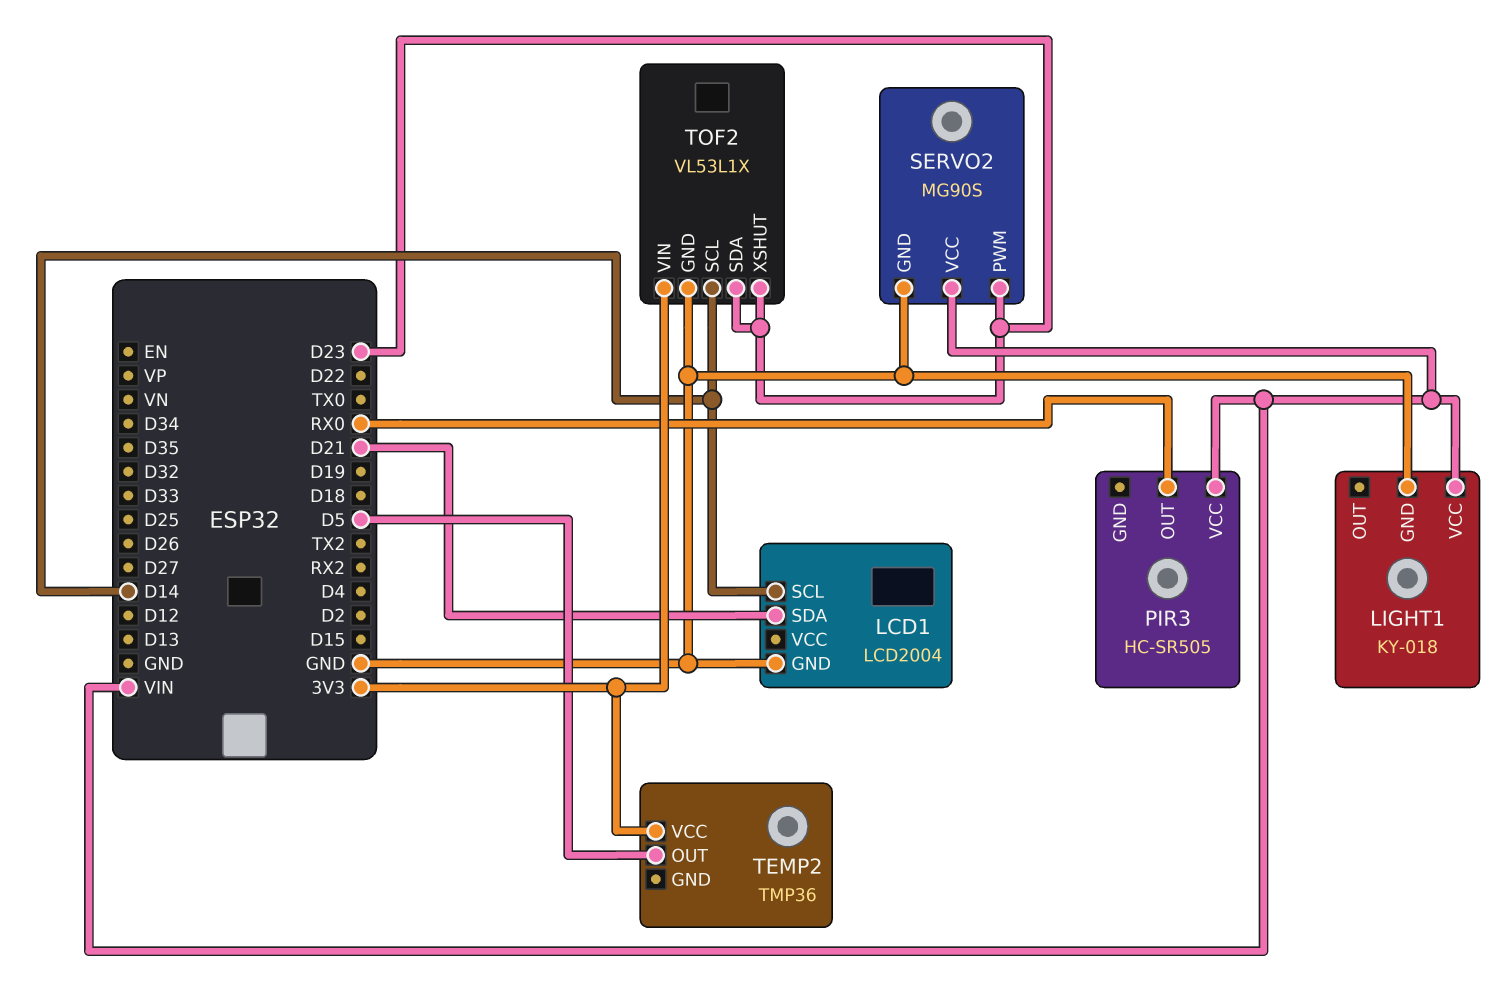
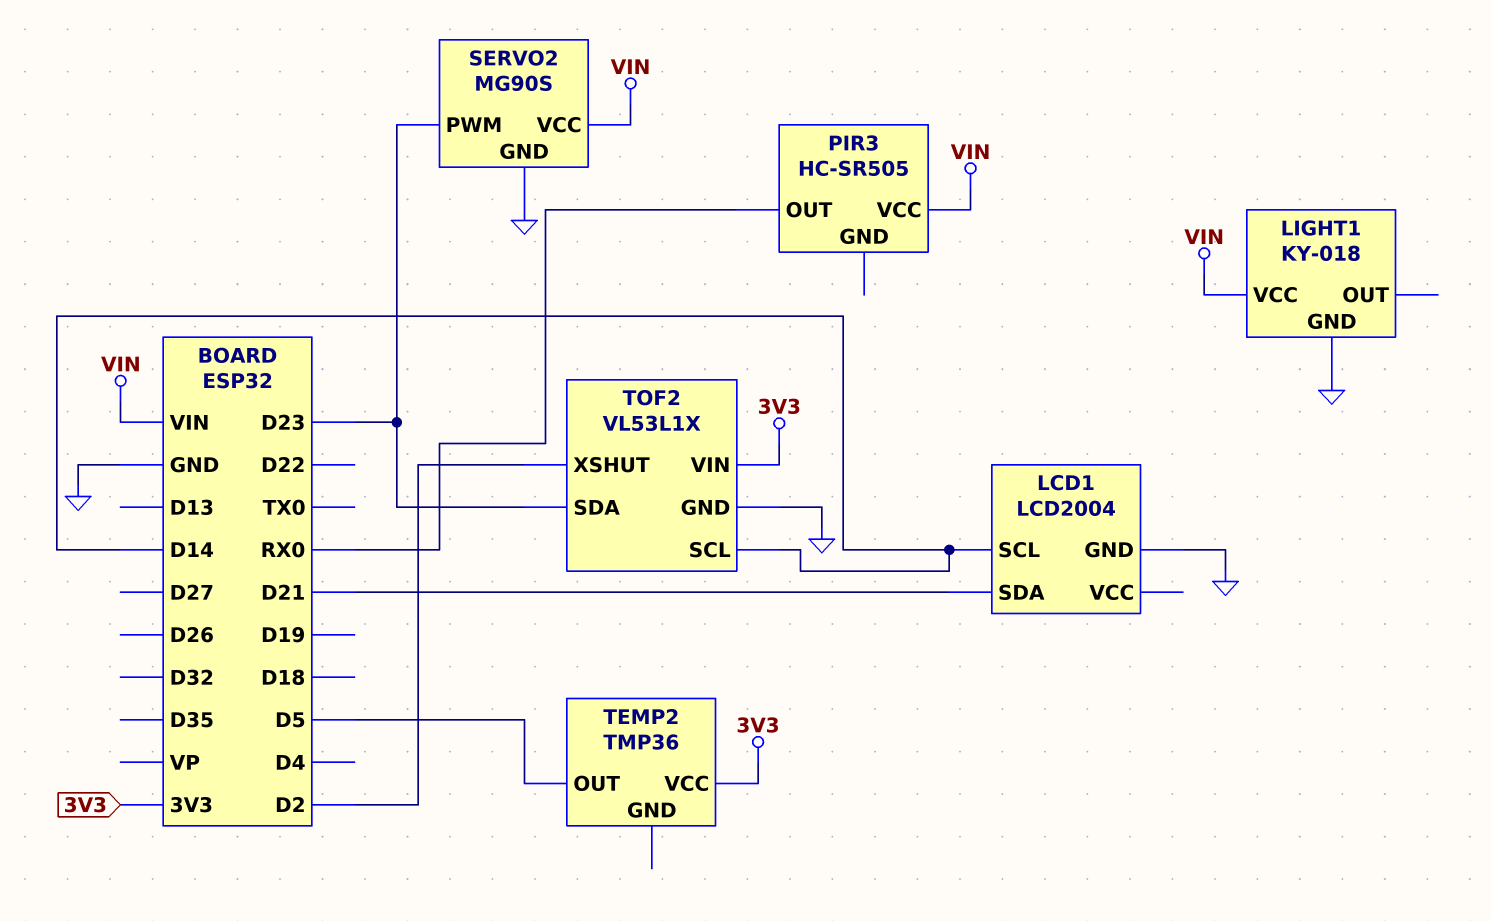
TOF2 pin XSHUT: D23 -> D2

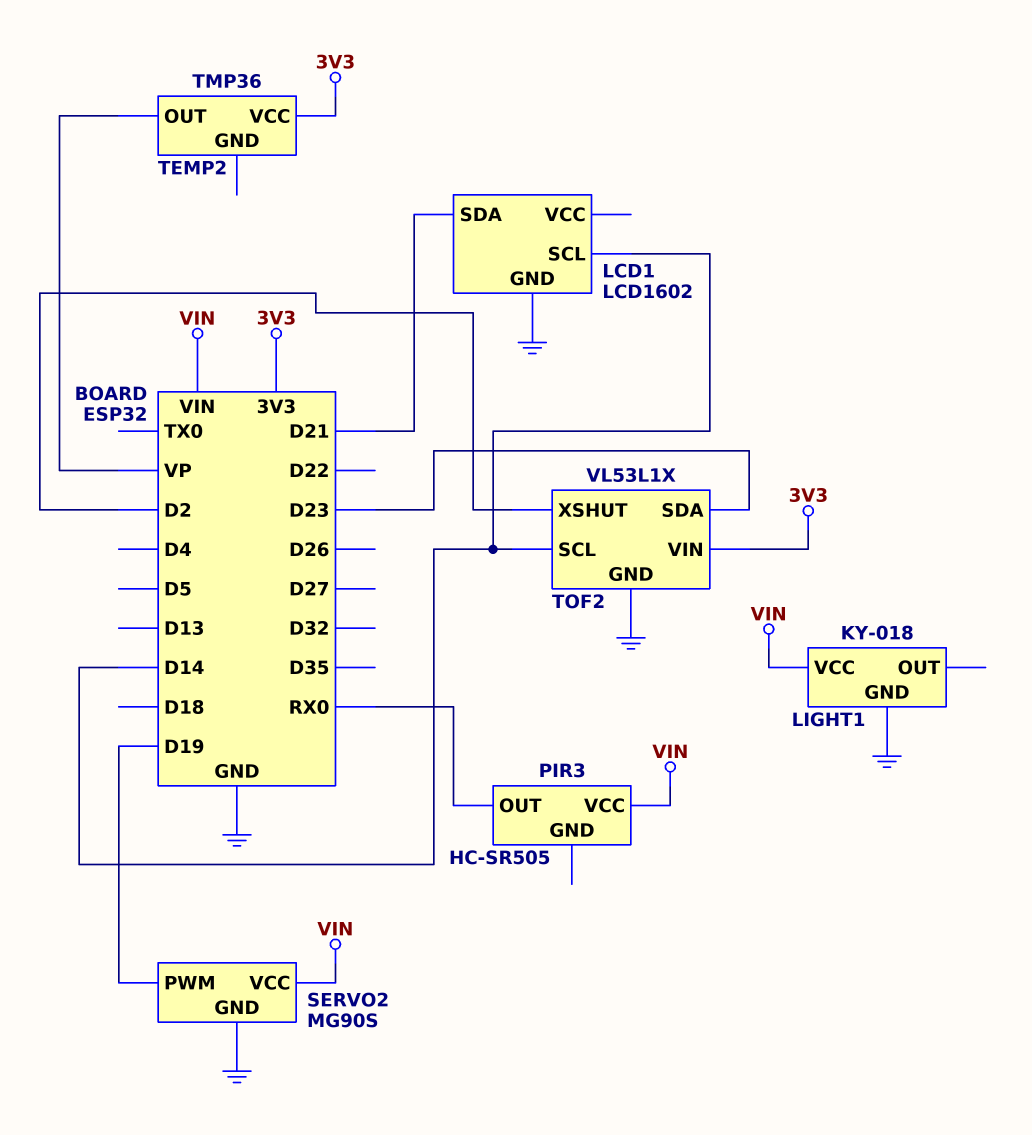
LCD1: LCD2004 -> LCD1602
SERVO2 pin PWM: D23 -> D19
TEMP2 pin OUT: D5 -> VP

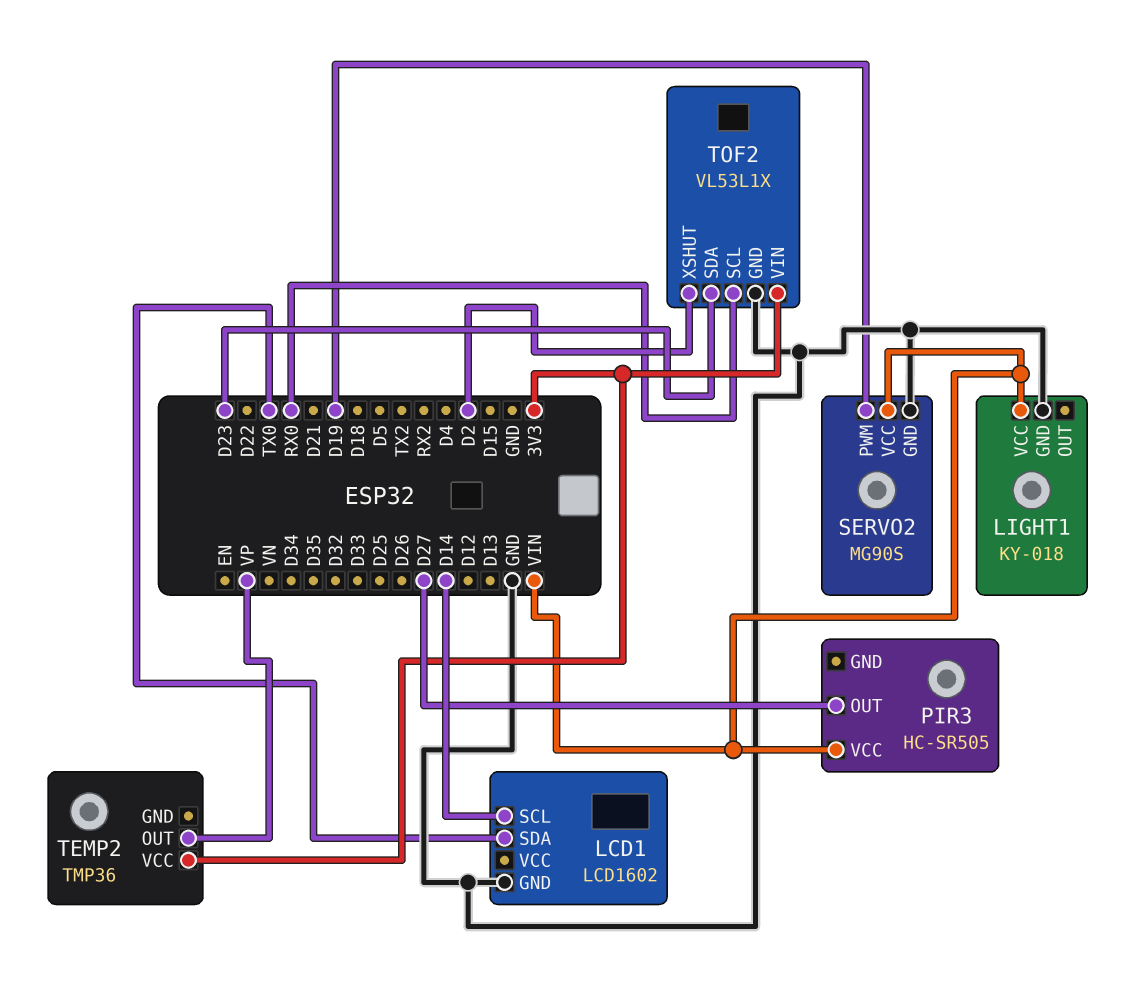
LCD1 pin SDA: D21 -> TX0
PIR3 pin OUT: RX0 -> D27
TOF2 pin SCL: D14 -> RX0

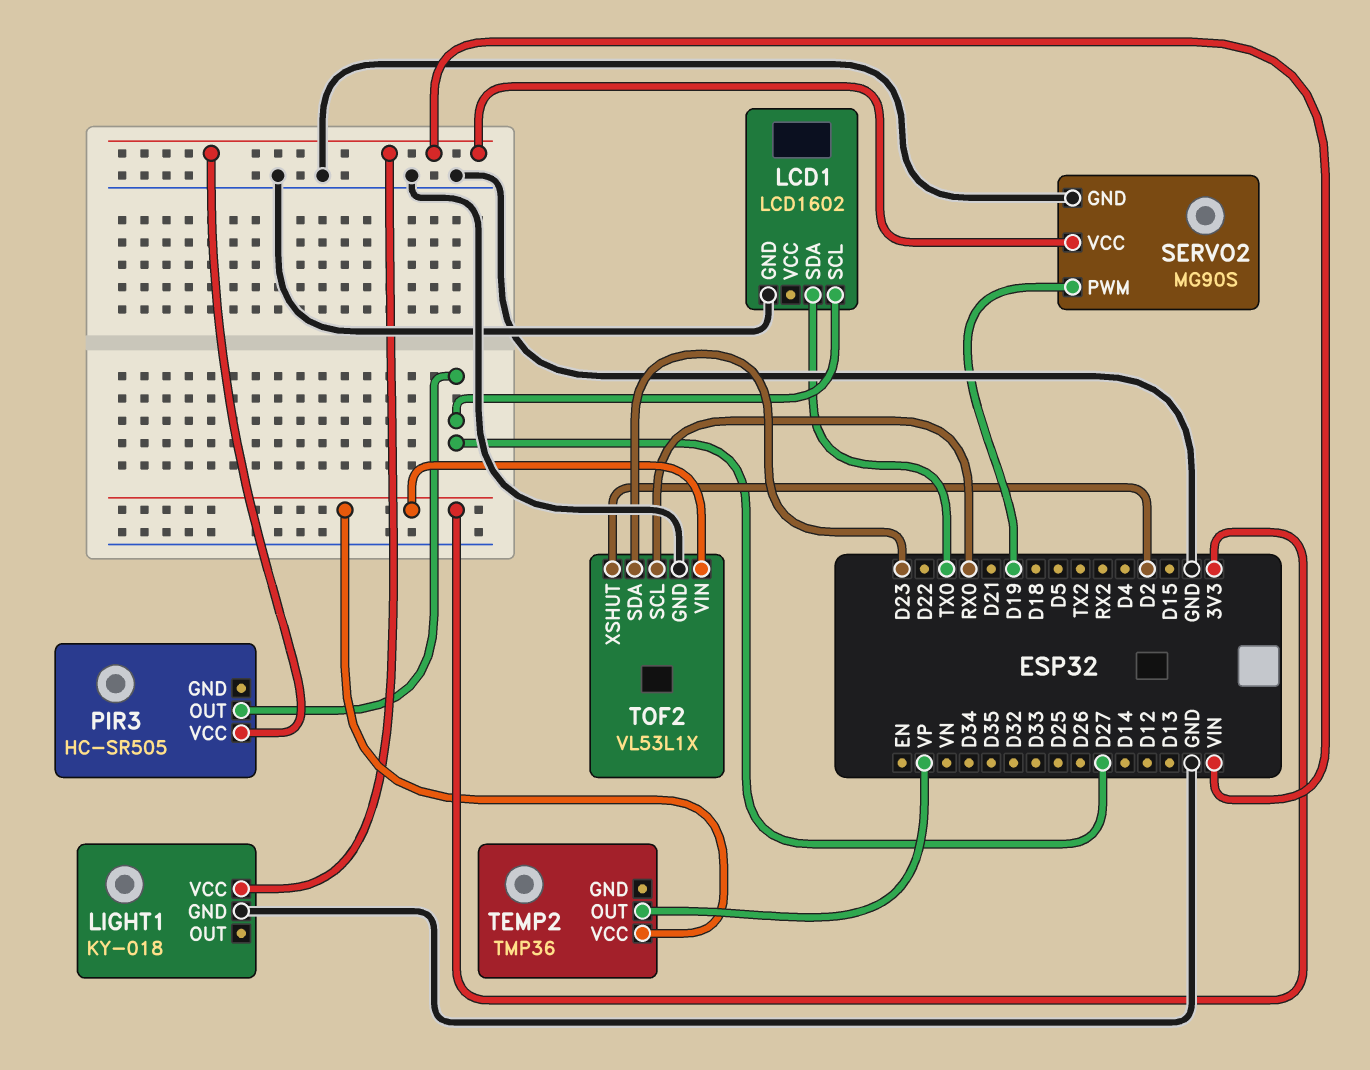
LCD1 pin SCL: D14 -> D27

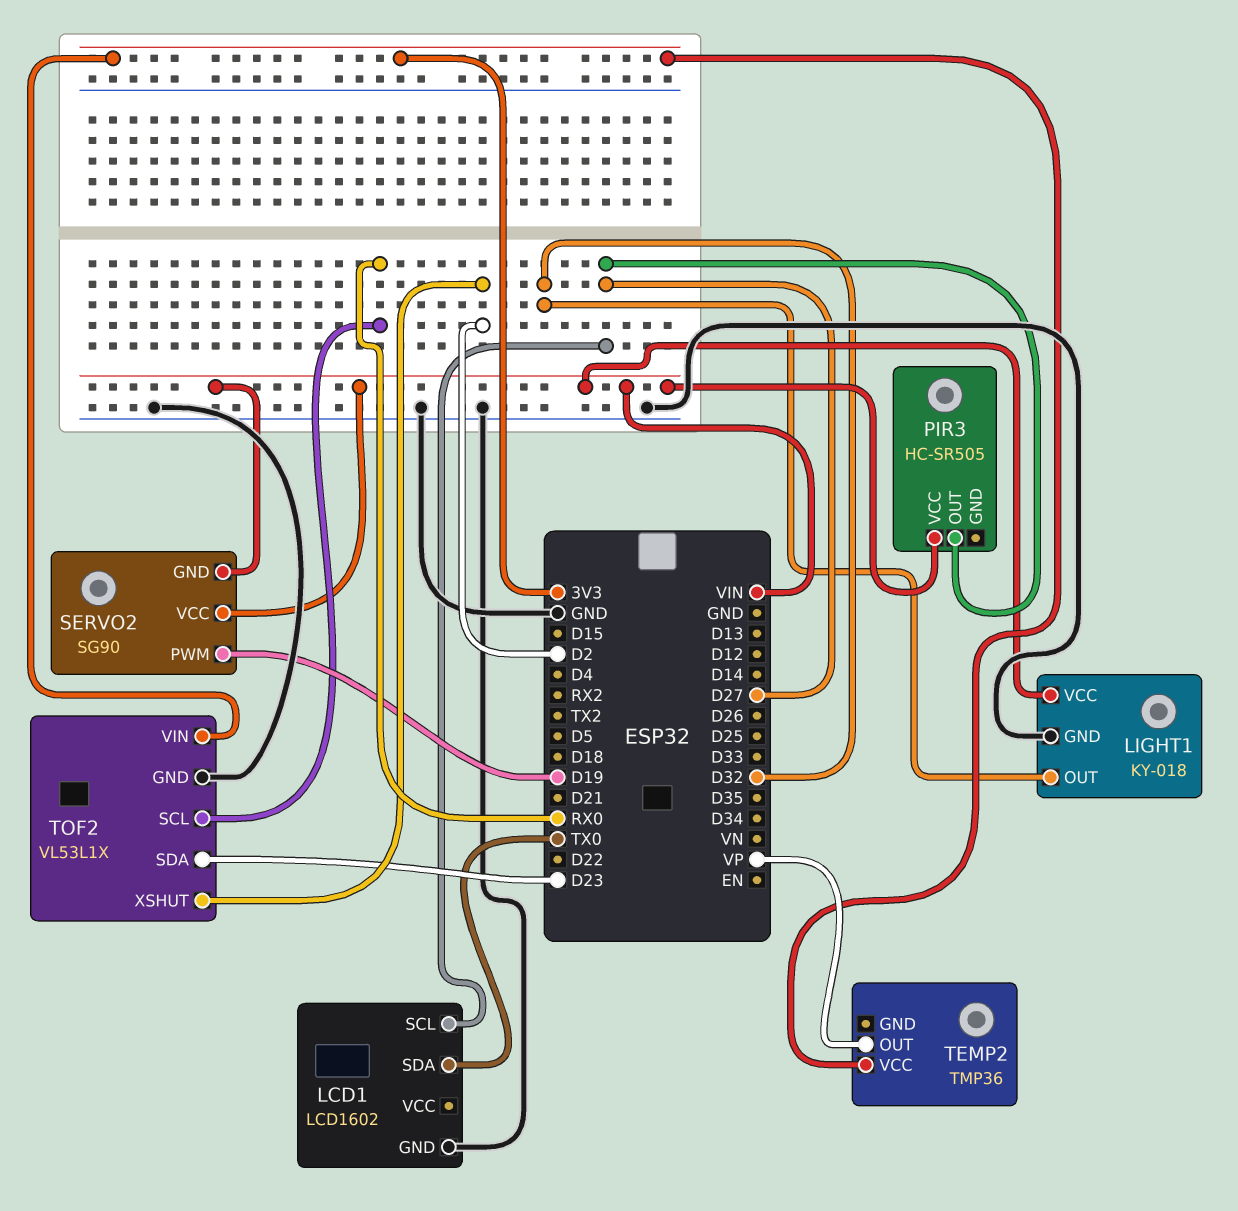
LIGHT1 pin OUT: none -> D32
SERVO2: MG90S -> SG90
SERVO2 pin GND: GND -> VIN

